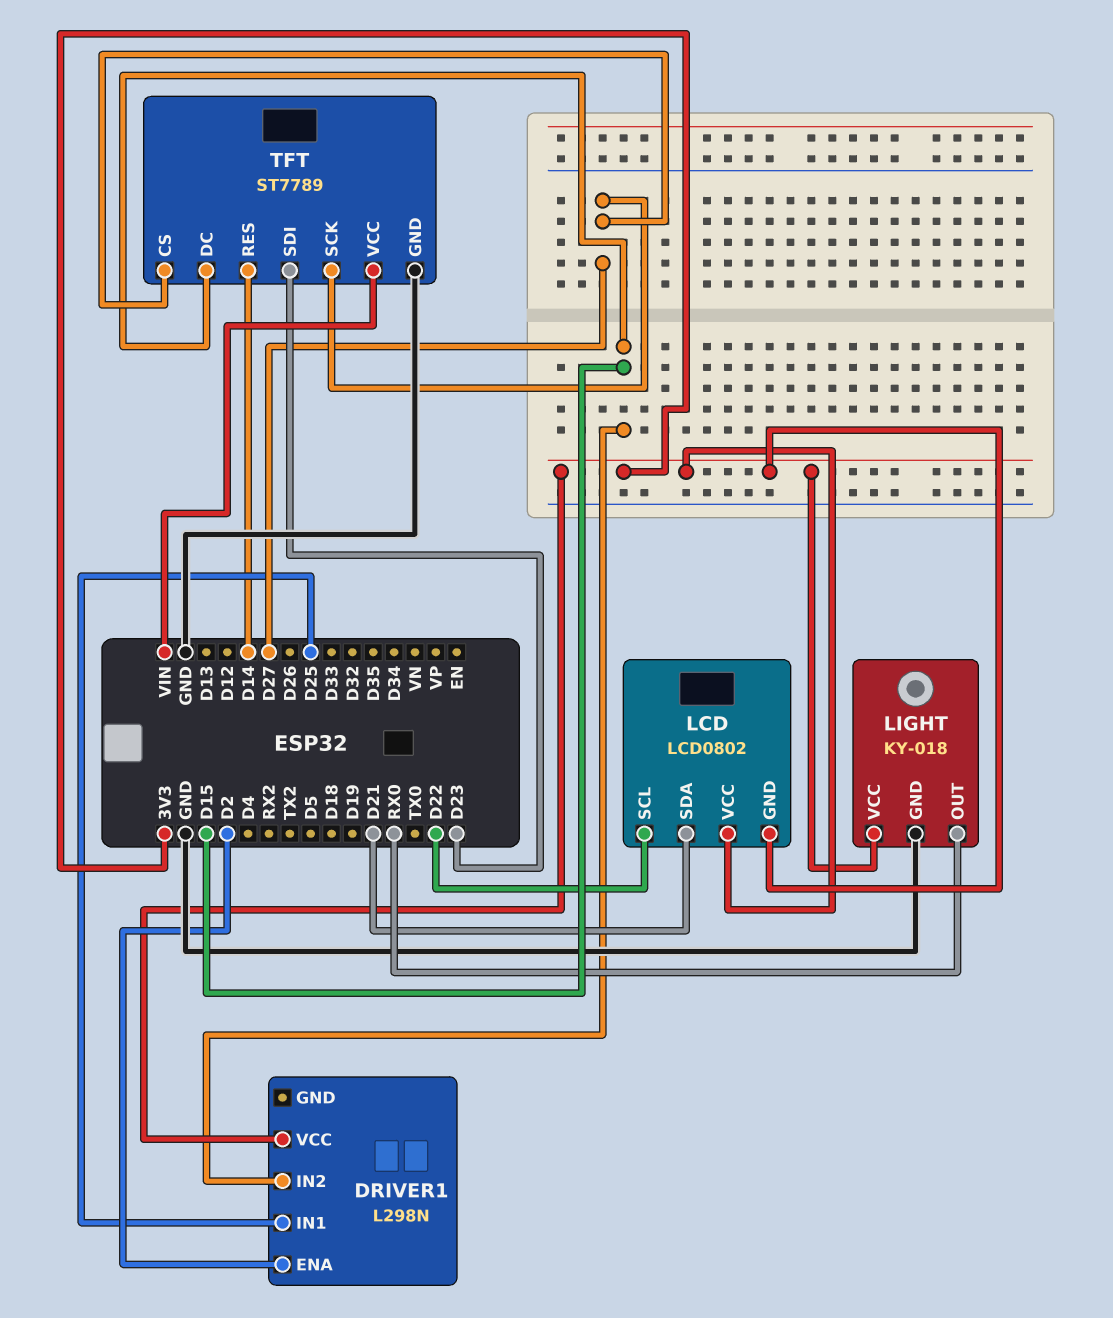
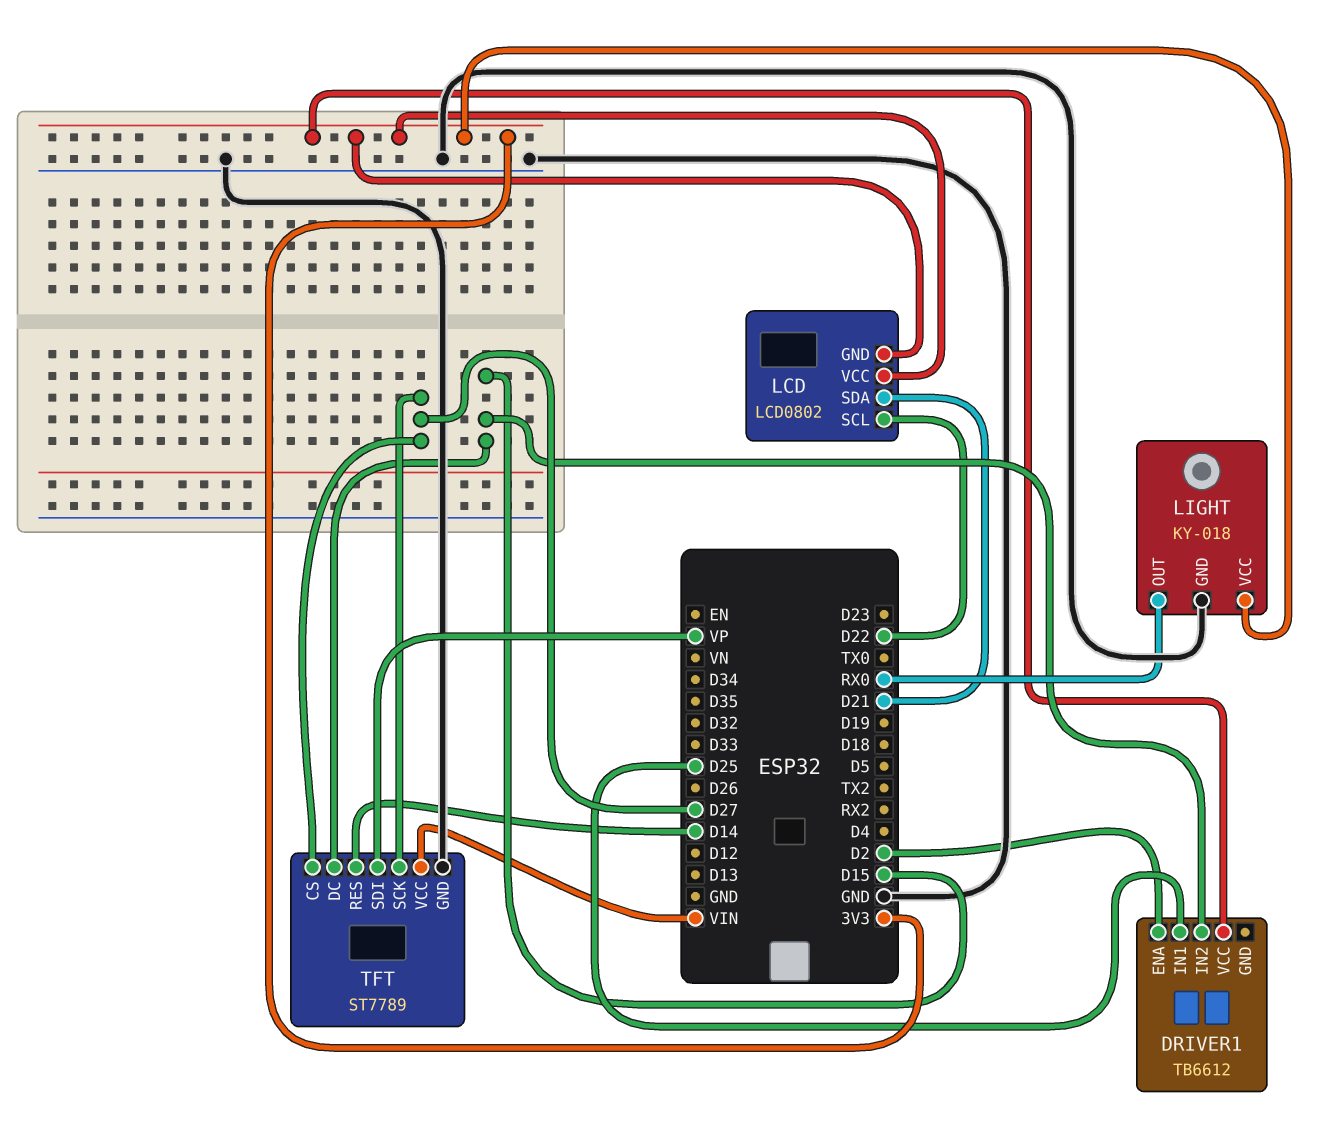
DRIVER1: L298N -> TB6612
TFT pin SDI: D23 -> VP

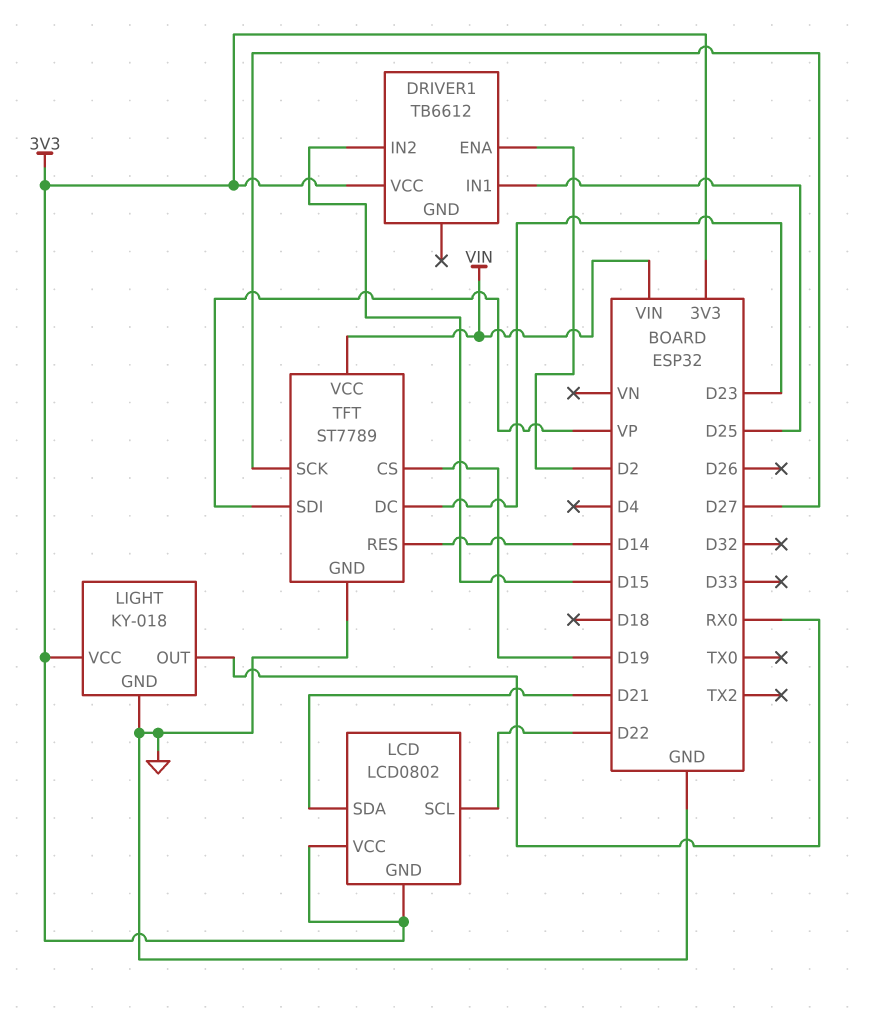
TFT pin CS: D27 -> D19
TFT pin DC: D15 -> D23

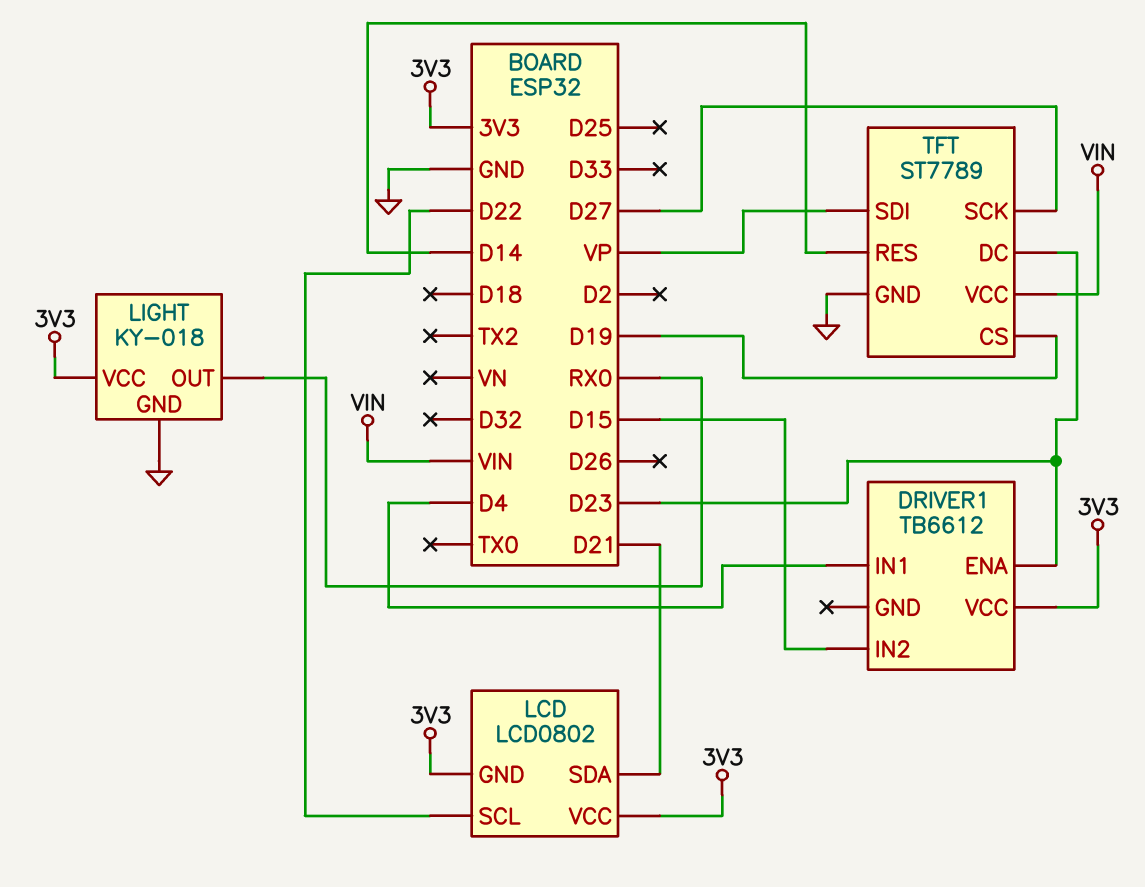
DRIVER1 pin ENA: D2 -> D23
DRIVER1 pin IN1: D25 -> D4

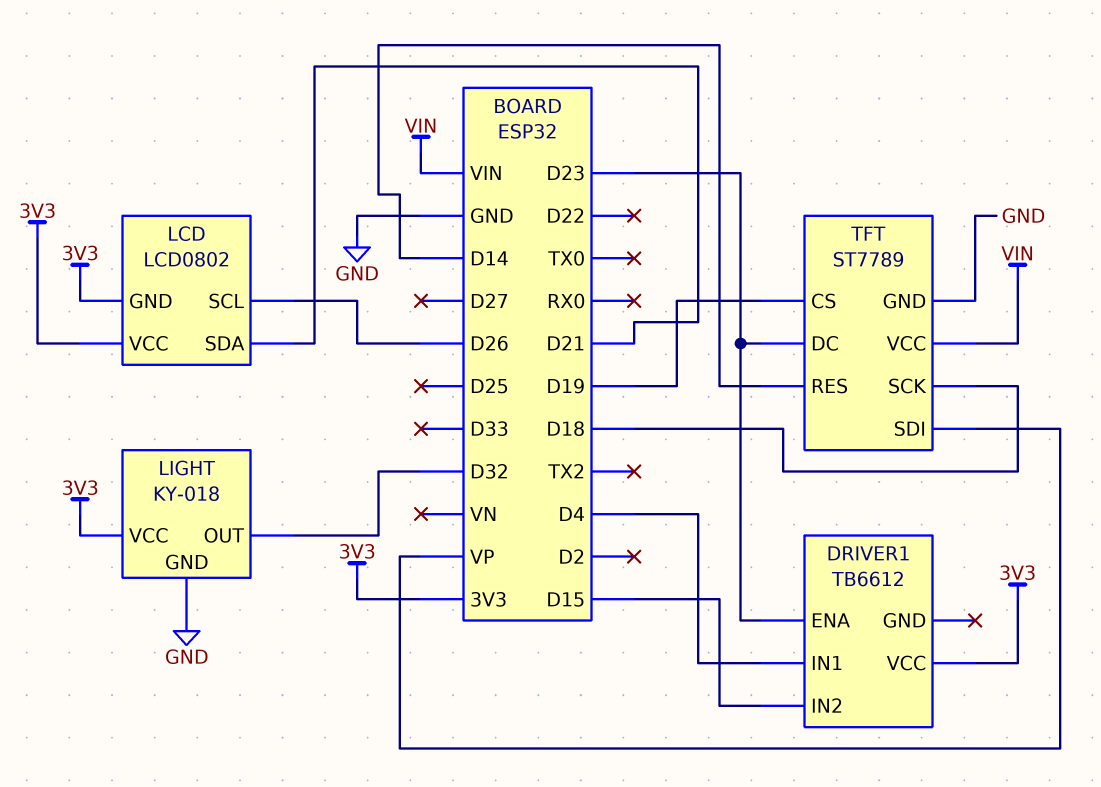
LCD pin SCL: D22 -> D26
LIGHT pin OUT: RX0 -> D32
TFT pin SCK: D27 -> D18

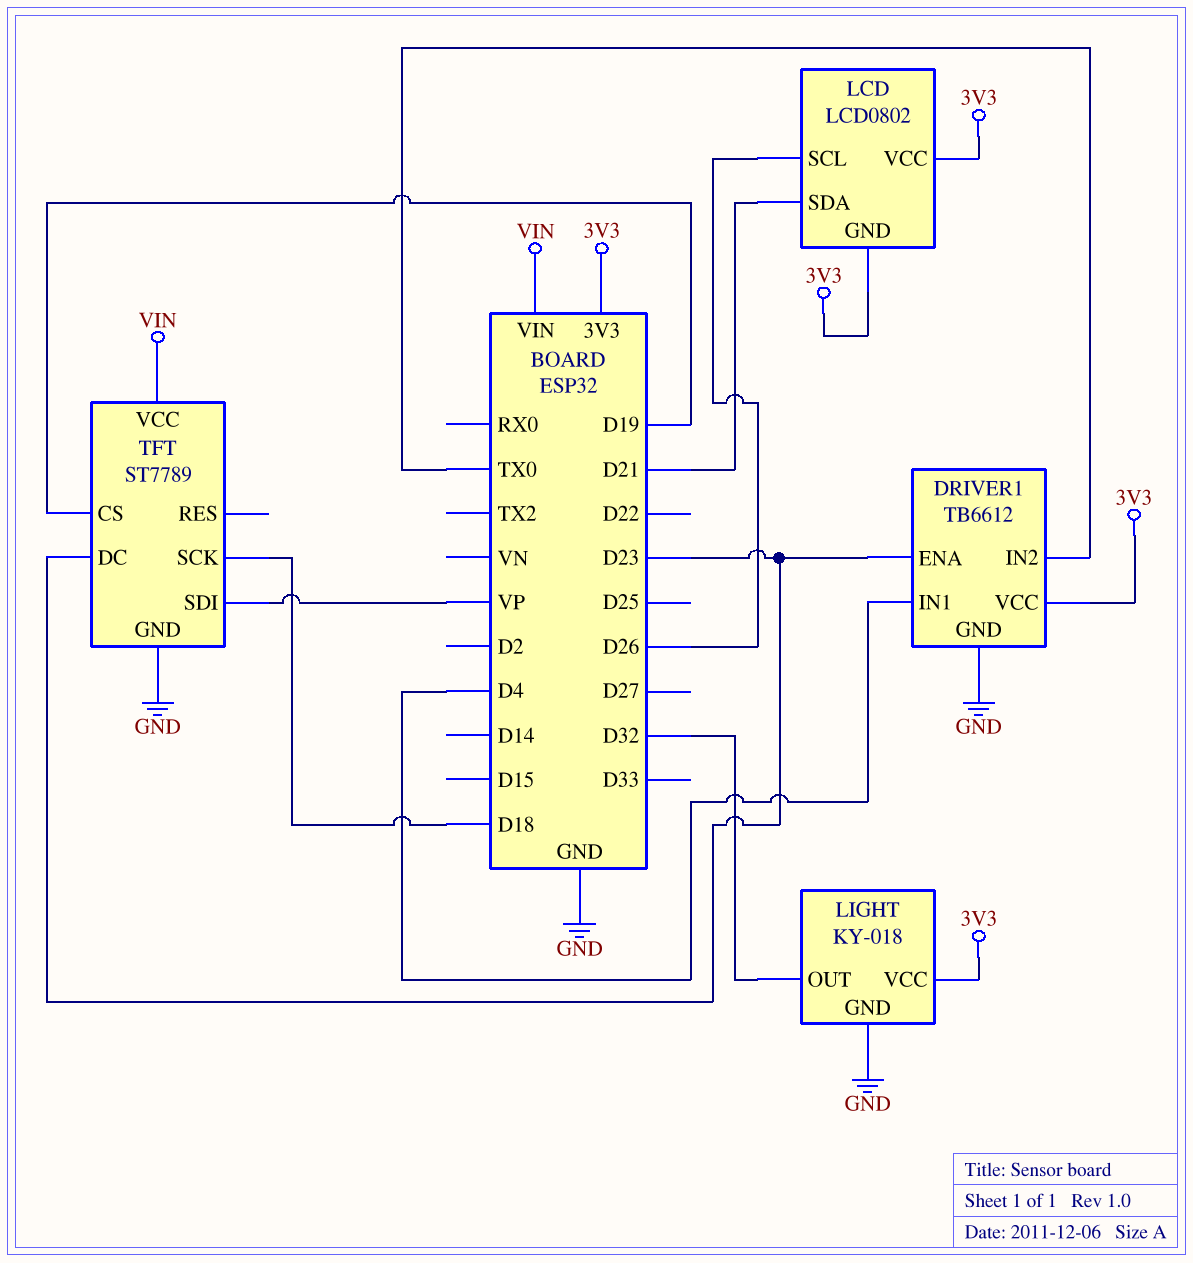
DRIVER1 pin GND: none -> GND
DRIVER1 pin IN2: D15 -> TX0
TFT pin RES: D14 -> none

